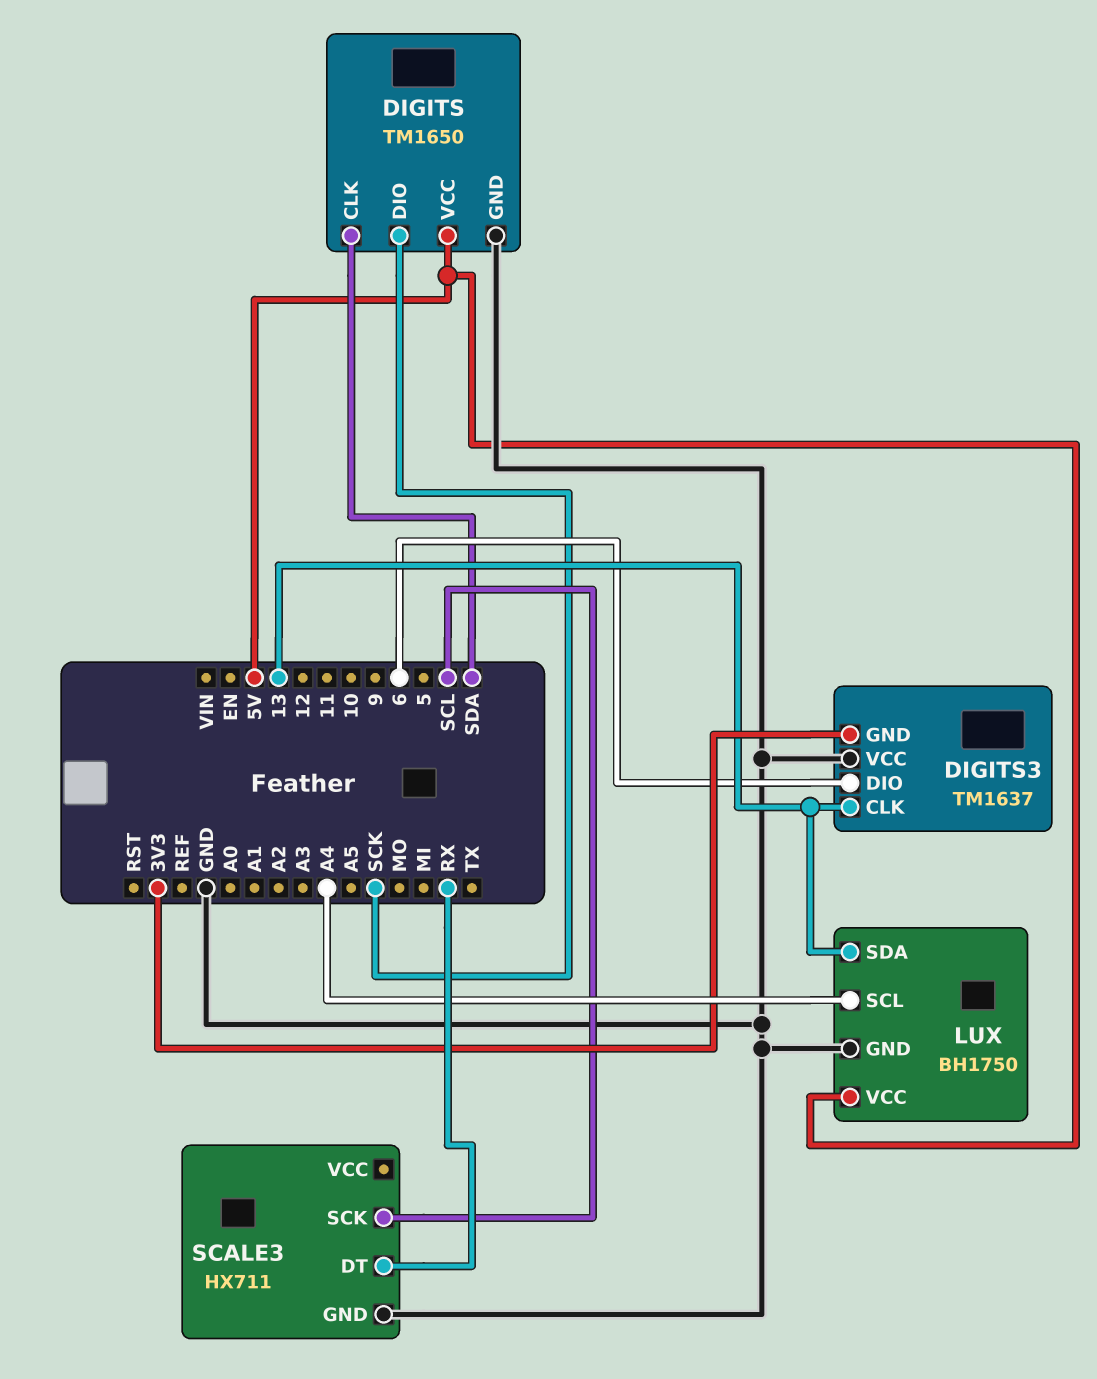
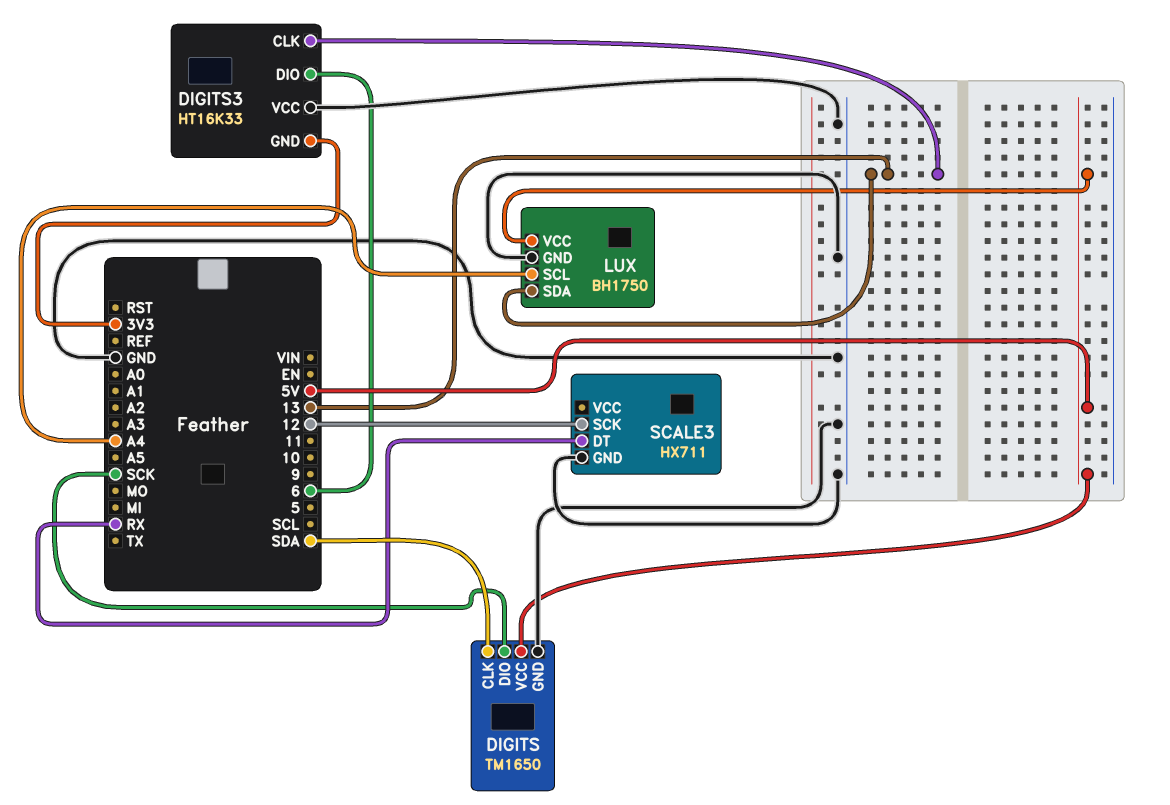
DIGITS3: TM1637 -> HT16K33
SCALE3 pin SCK: SCL -> 12

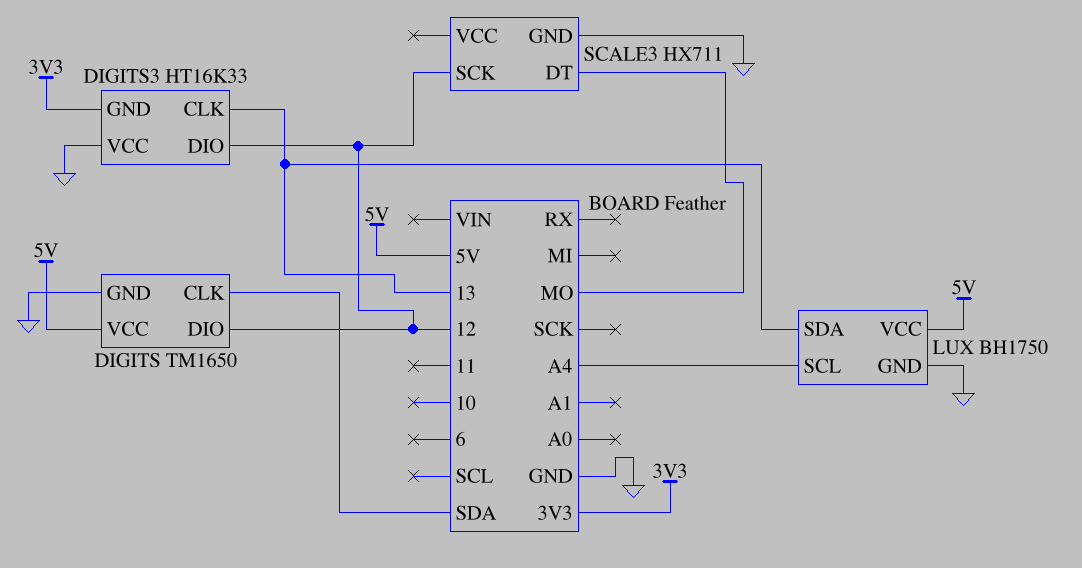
DIGITS pin DIO: SCK -> 12
DIGITS3 pin DIO: 6 -> 12
SCALE3 pin DT: RX -> MO

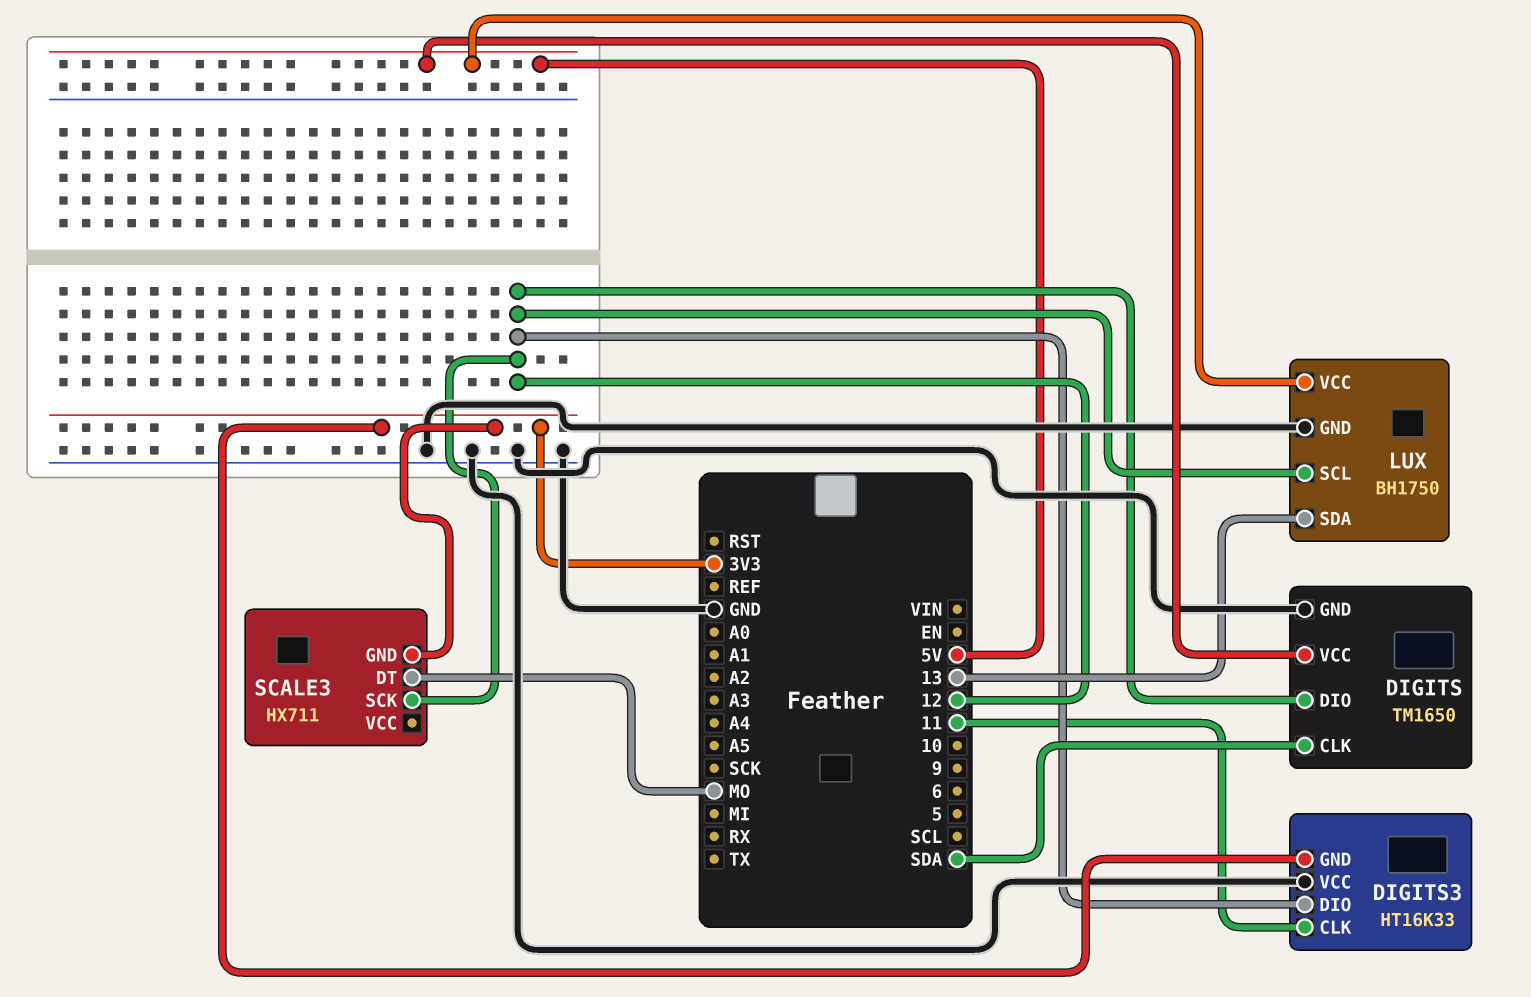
DIGITS3 pin CLK: 13 -> 11
LUX pin SCL: A4 -> 12
SCALE3 pin GND: GND -> 3V3

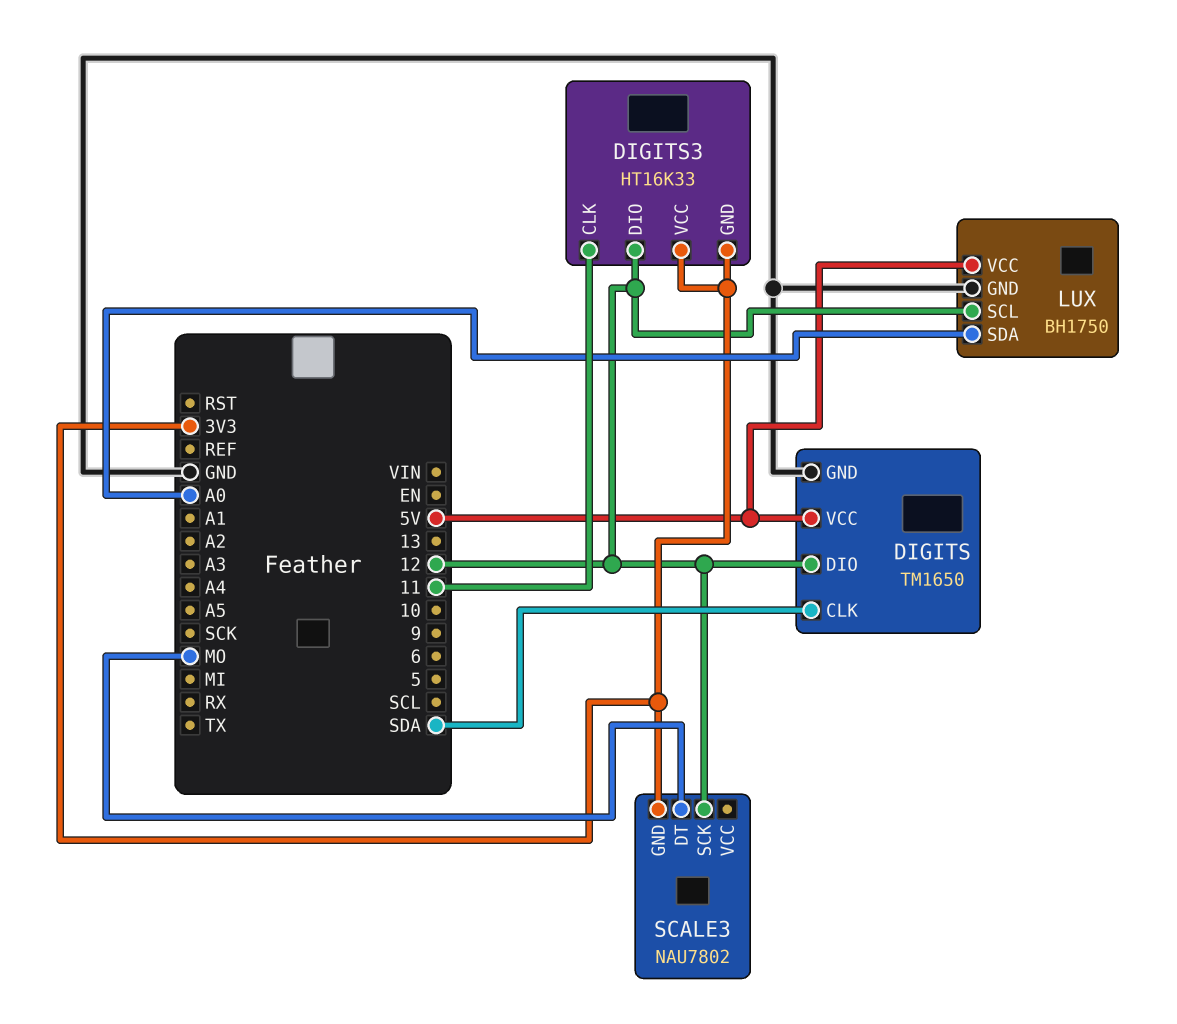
DIGITS3 pin VCC: GND -> 3V3
LUX pin SDA: 13 -> A0
SCALE3: HX711 -> NAU7802

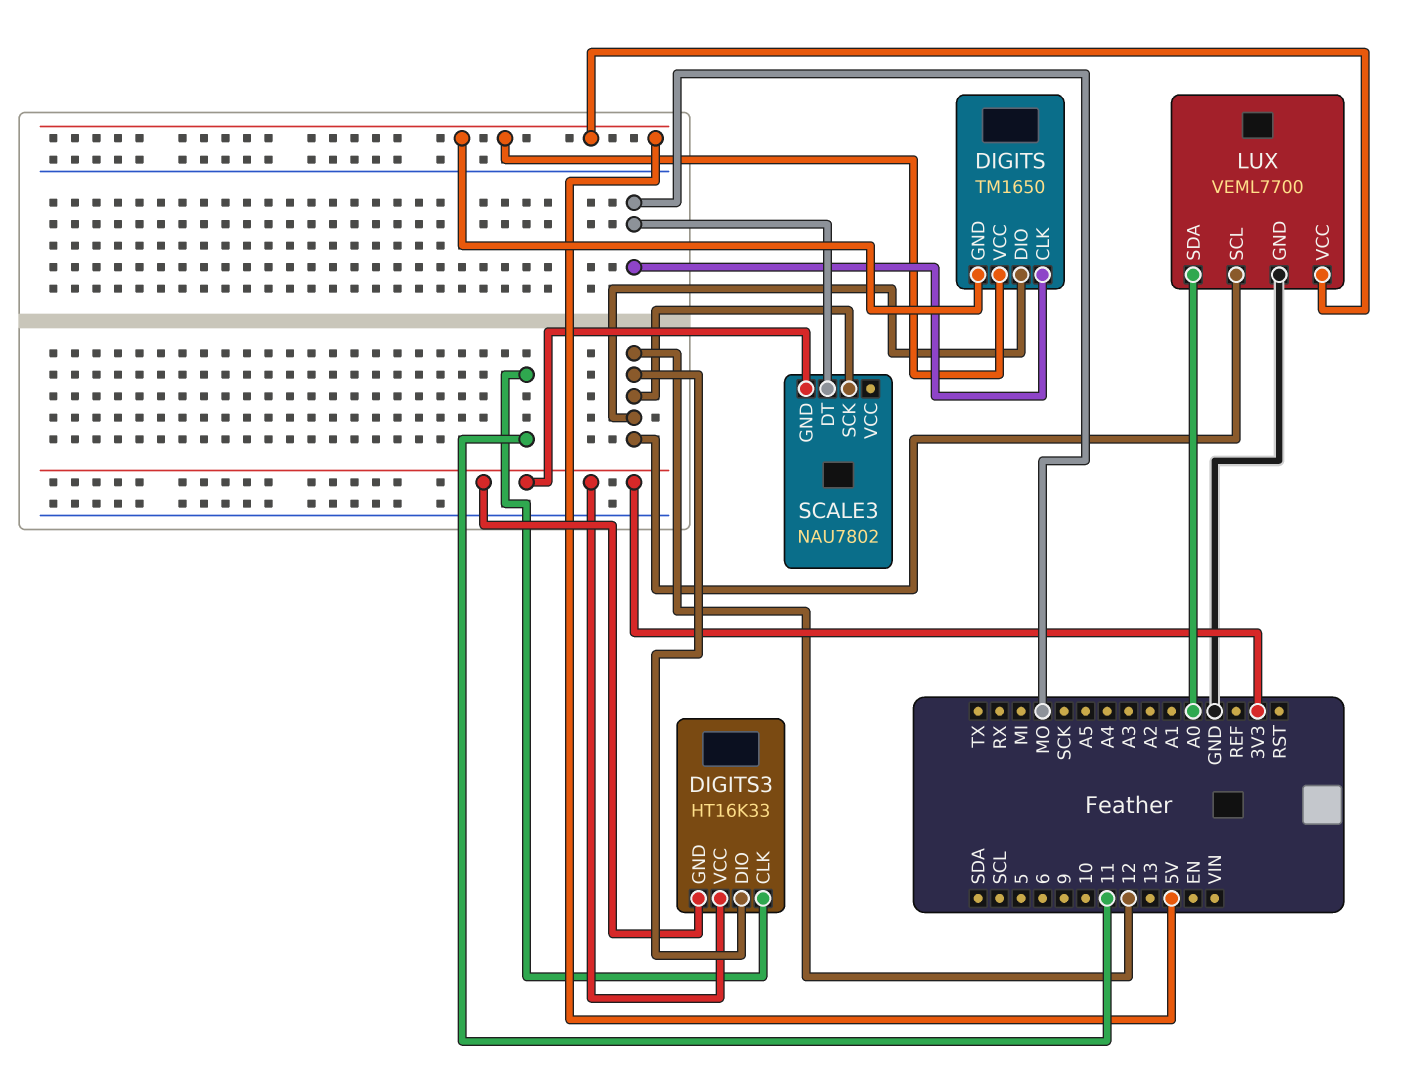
DIGITS pin CLK: SDA -> MO
DIGITS pin GND: GND -> 5V
LUX: BH1750 -> VEML7700

